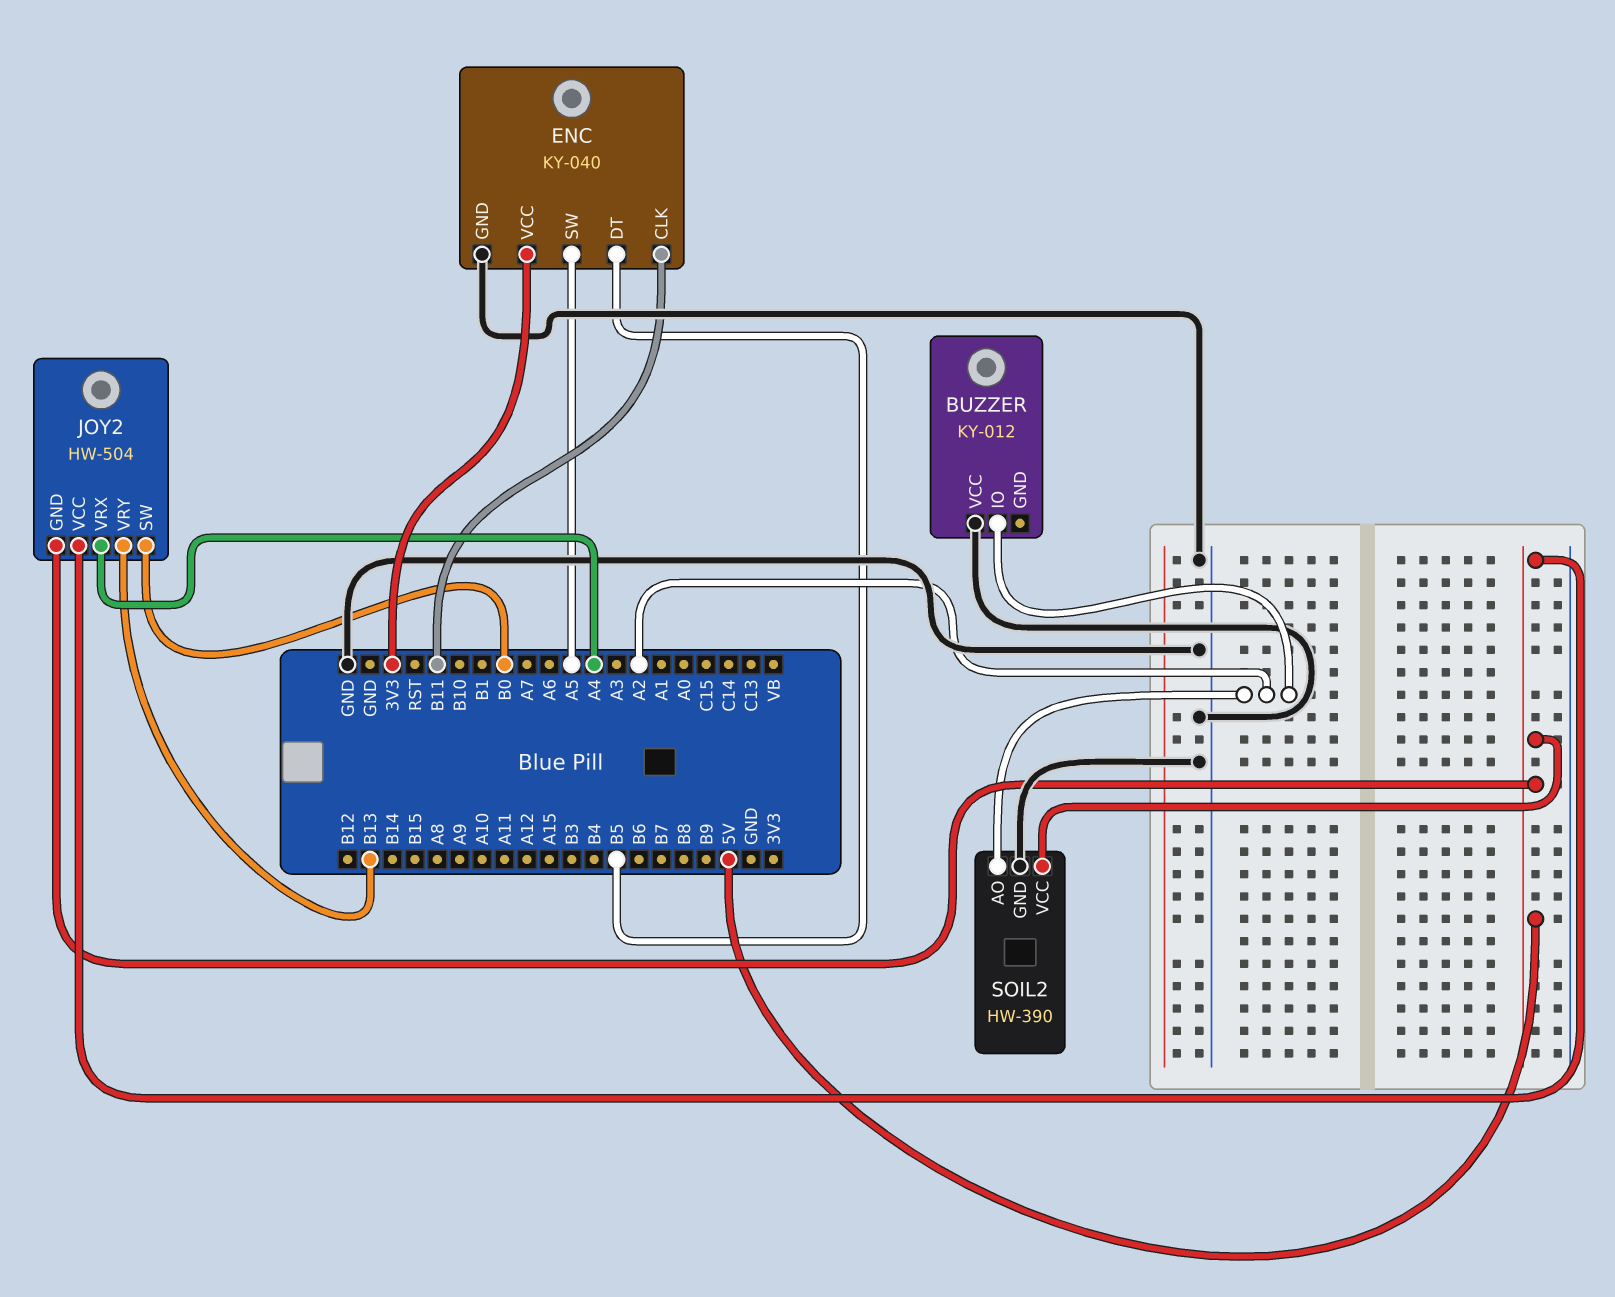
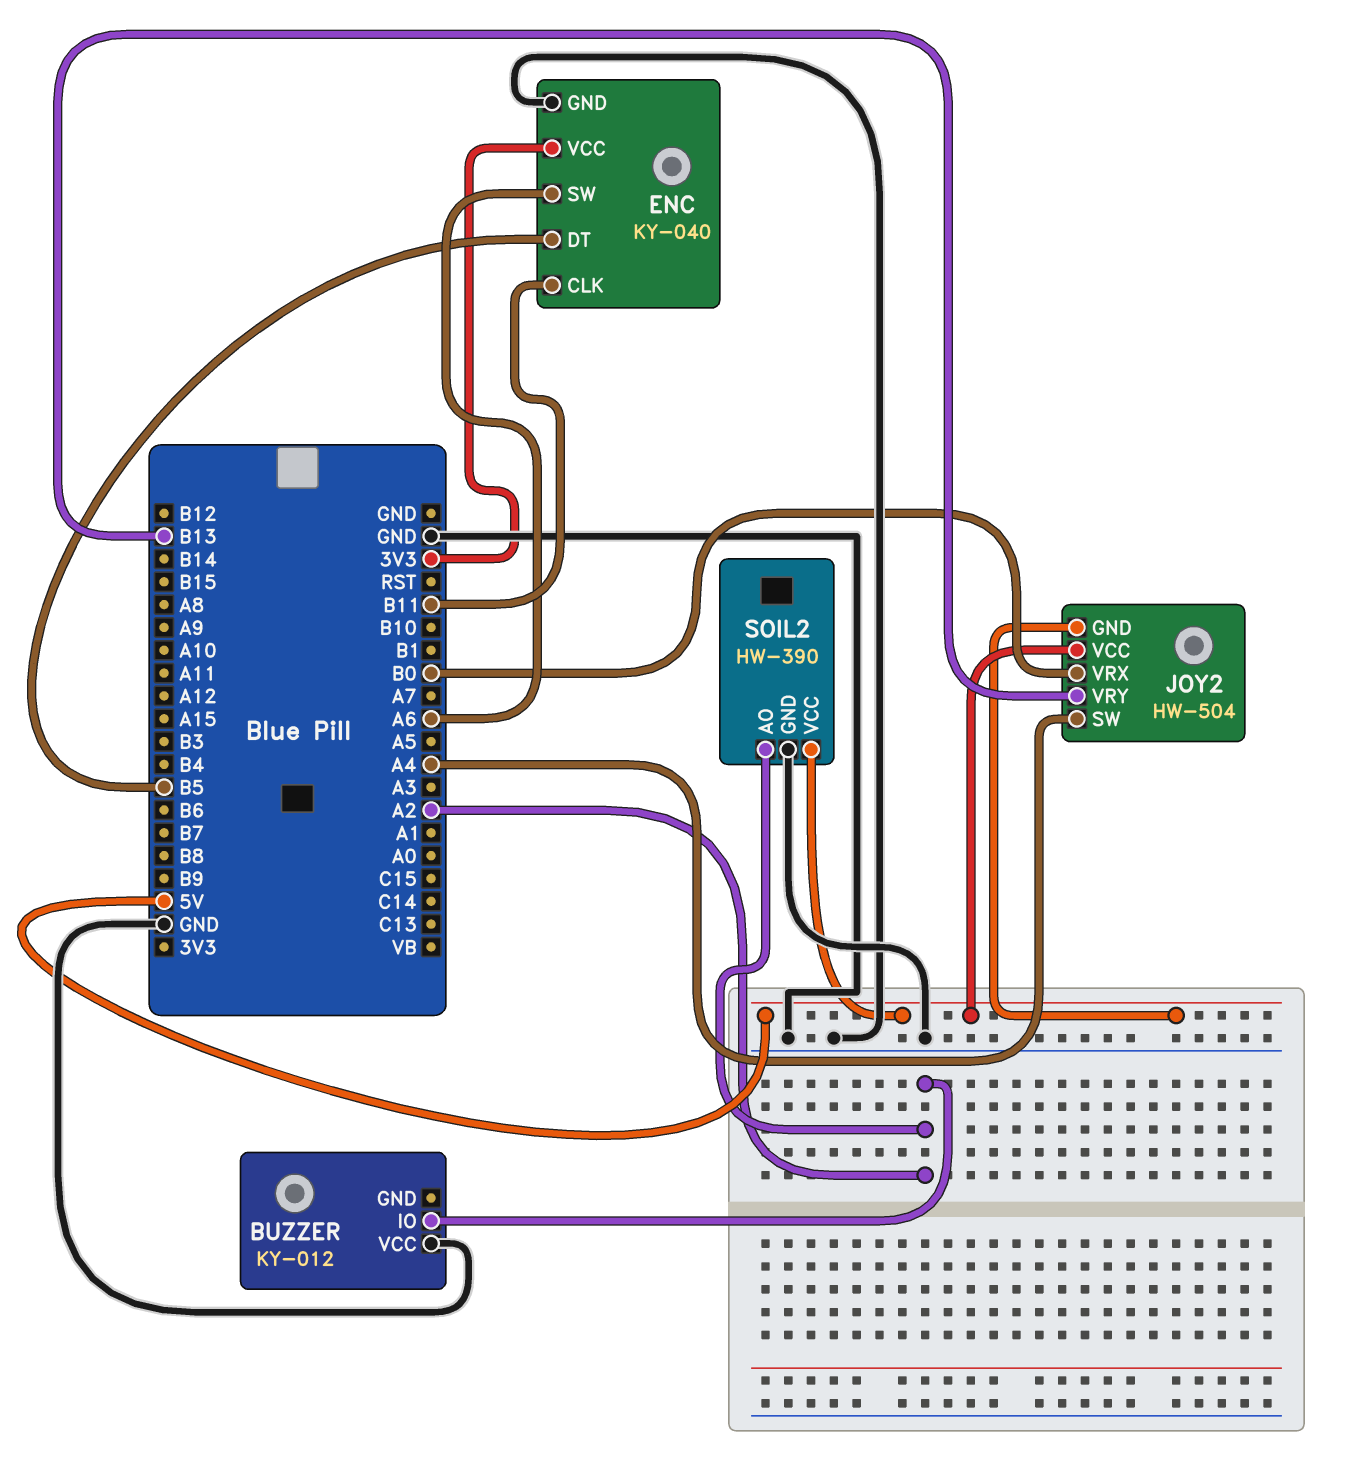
ENC pin SW: A5 -> A6
JOY2 pin SW: B0 -> A4
JOY2 pin VRX: A4 -> B0

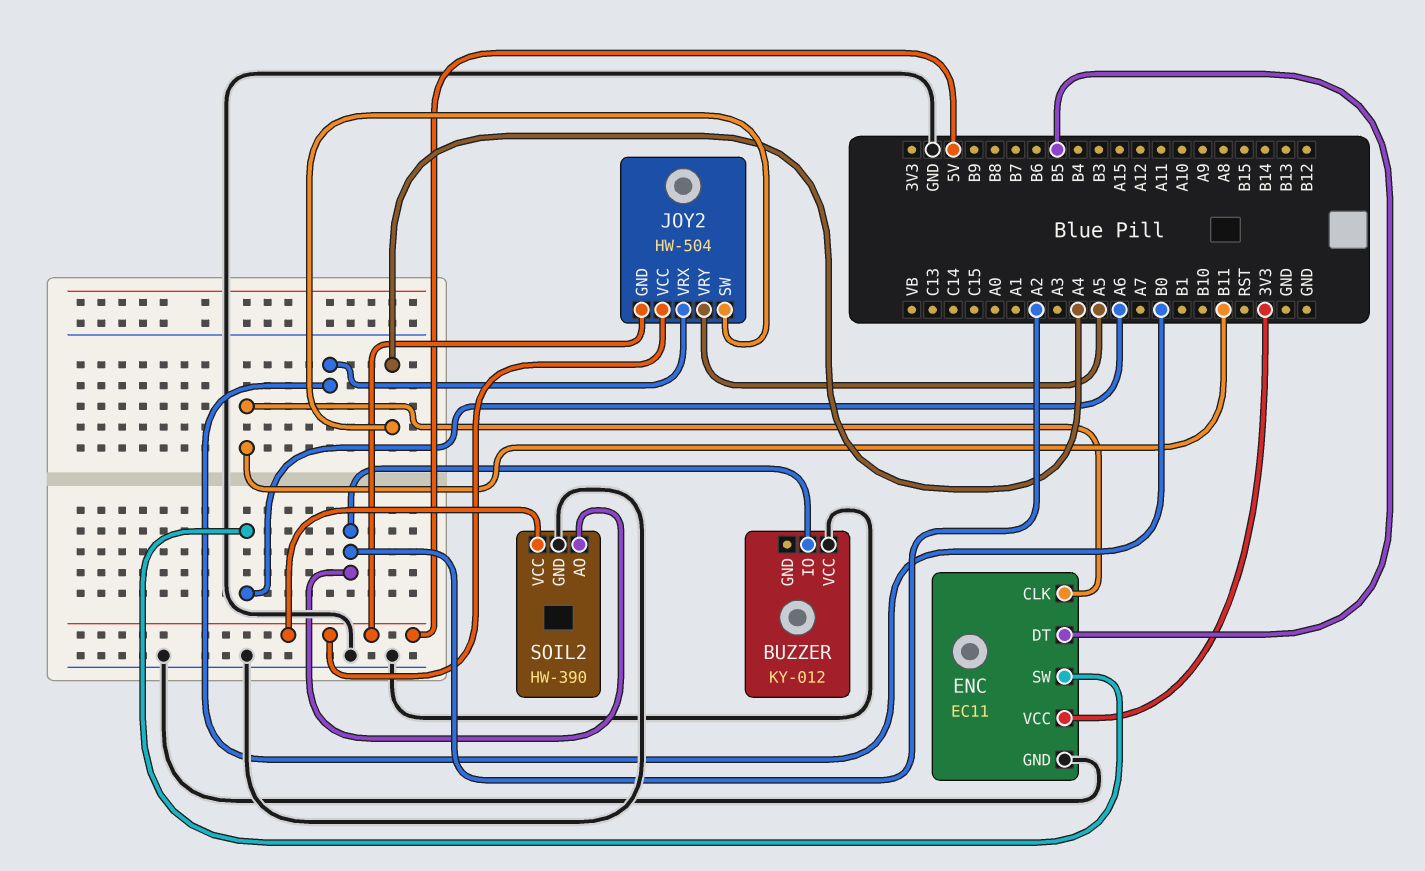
ENC: KY-040 -> EC11
JOY2 pin VRY: B13 -> A5

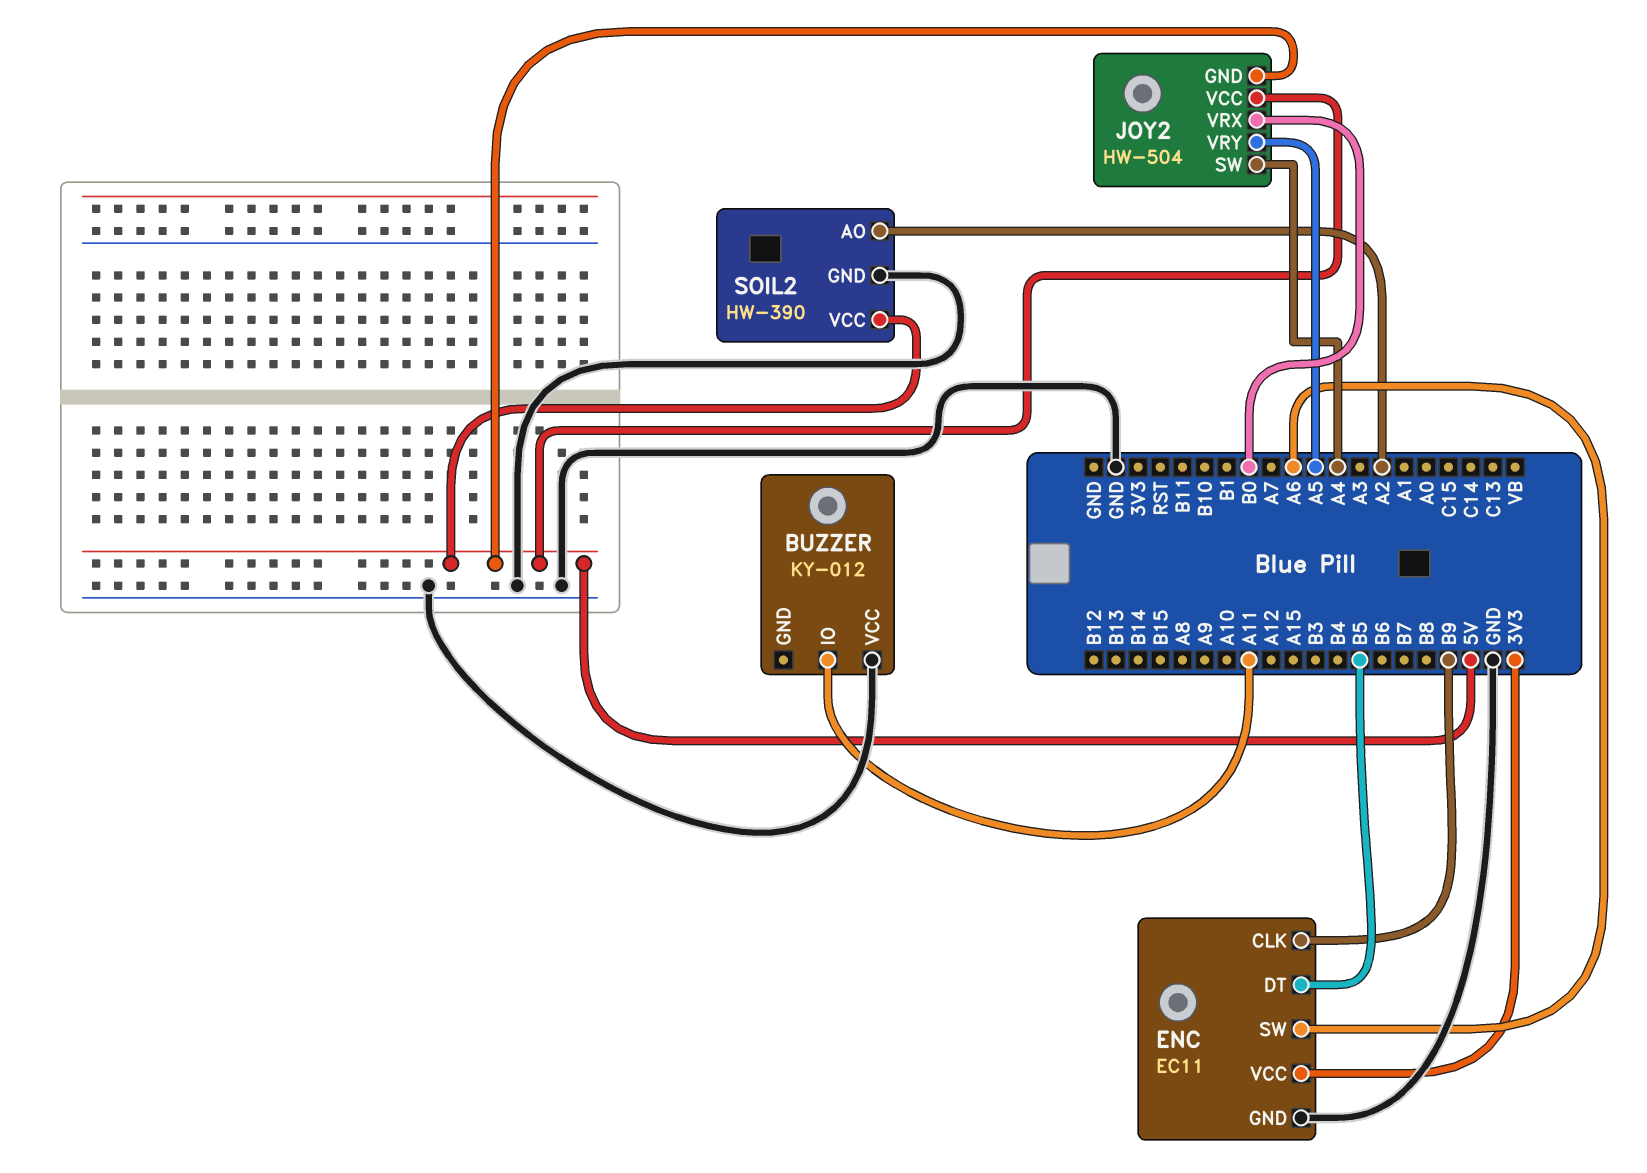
BUZZER pin IO: A2 -> A11
ENC pin CLK: B11 -> B9

